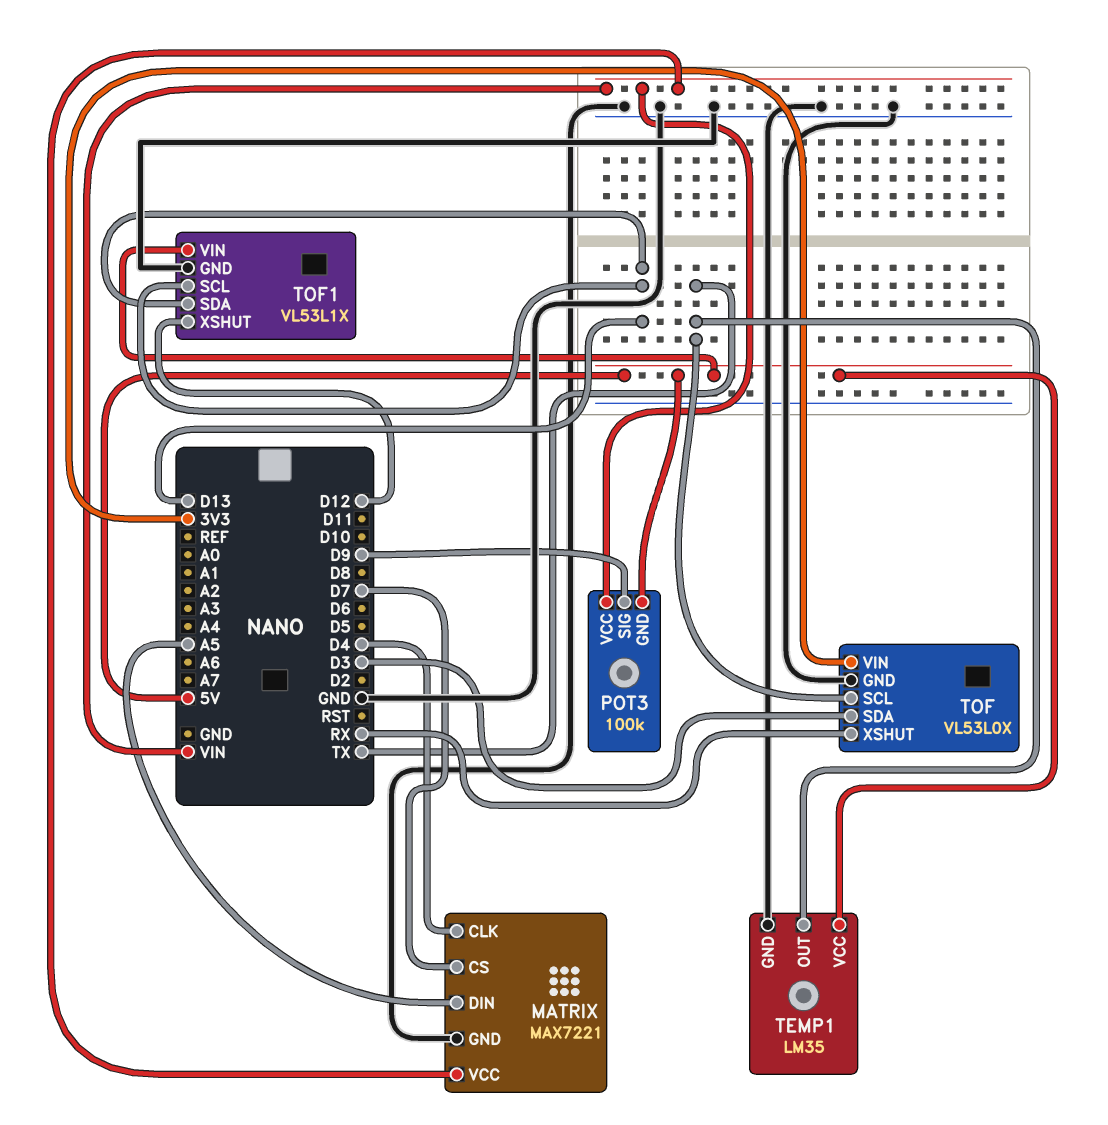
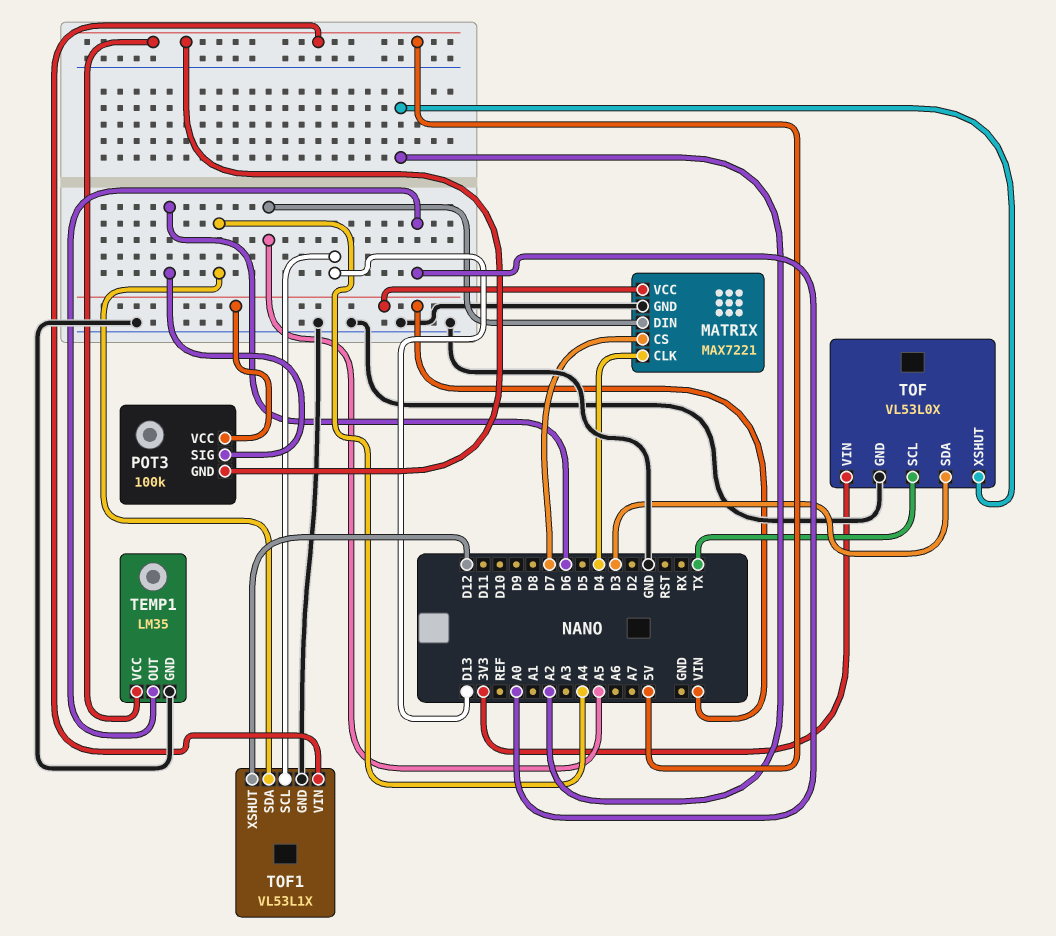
POT3 pin SIG: D9 -> D6
TEMP1 pin OUT: TX -> A0
TOF pin XSHUT: RX -> A2
TOF1 pin SDA: D13 -> A4

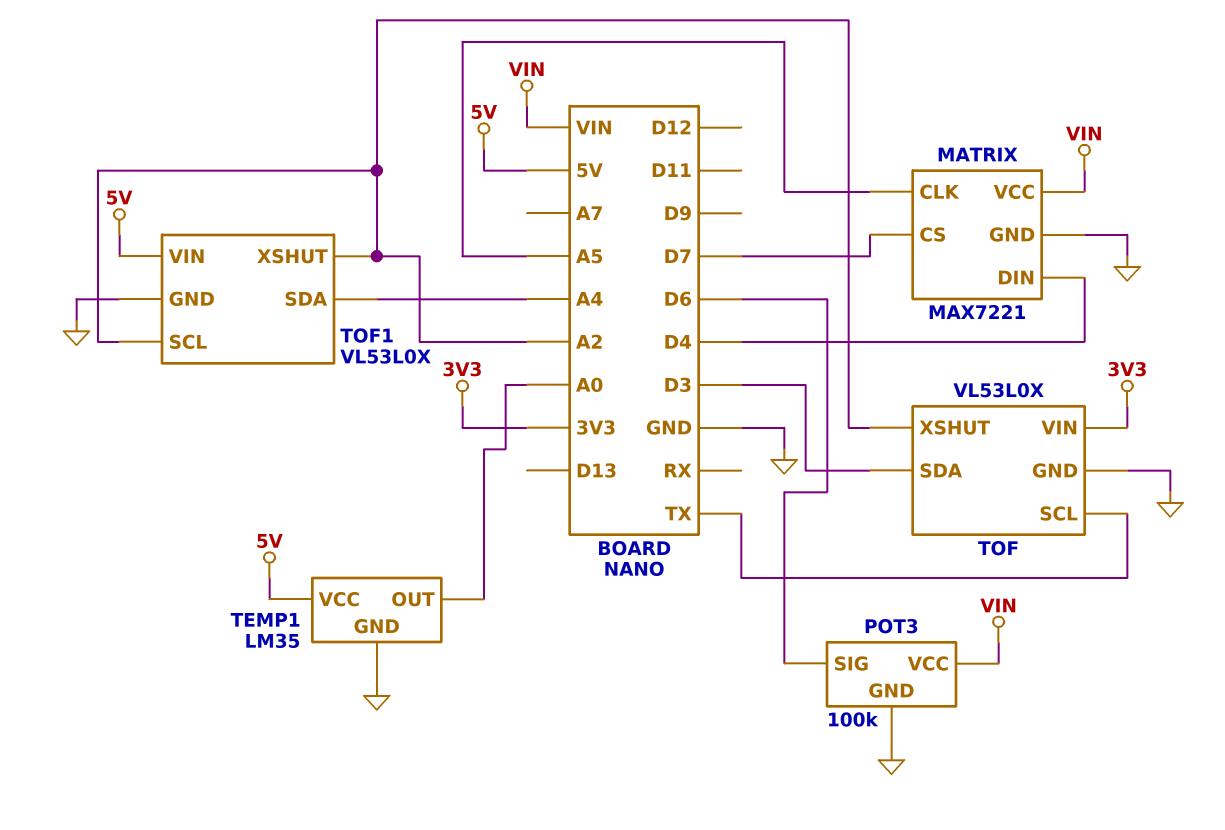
MATRIX pin CLK: D4 -> A5
MATRIX pin DIN: A5 -> D4
POT3 pin GND: 5V -> GND
TOF1: VL53L1X -> VL53L0X
TOF1 pin SCL: D13 -> A2
TOF1 pin XSHUT: D12 -> A2

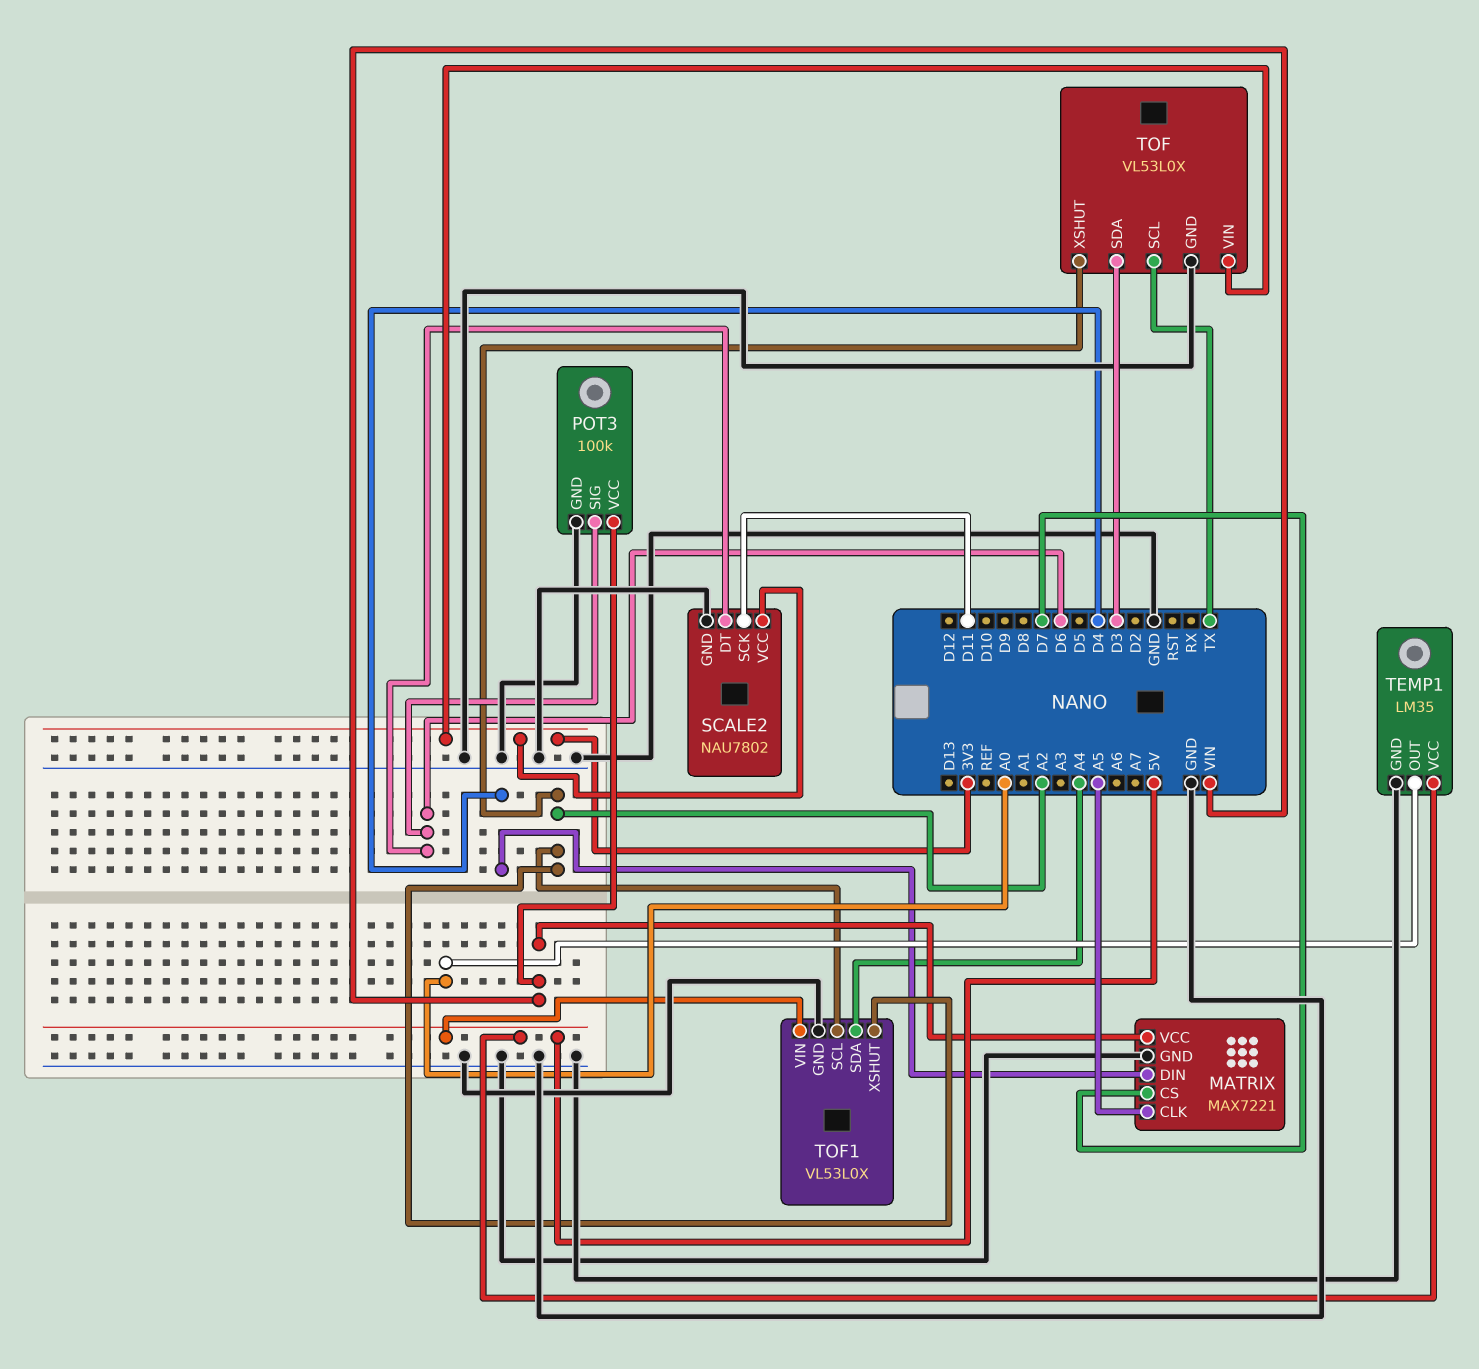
SCALE2: none -> NAU7802
SCALE2 pin DT: none -> D6
SCALE2 pin GND: none -> GND
SCALE2 pin SCK: none -> D11
SCALE2 pin VCC: none -> 3V3

